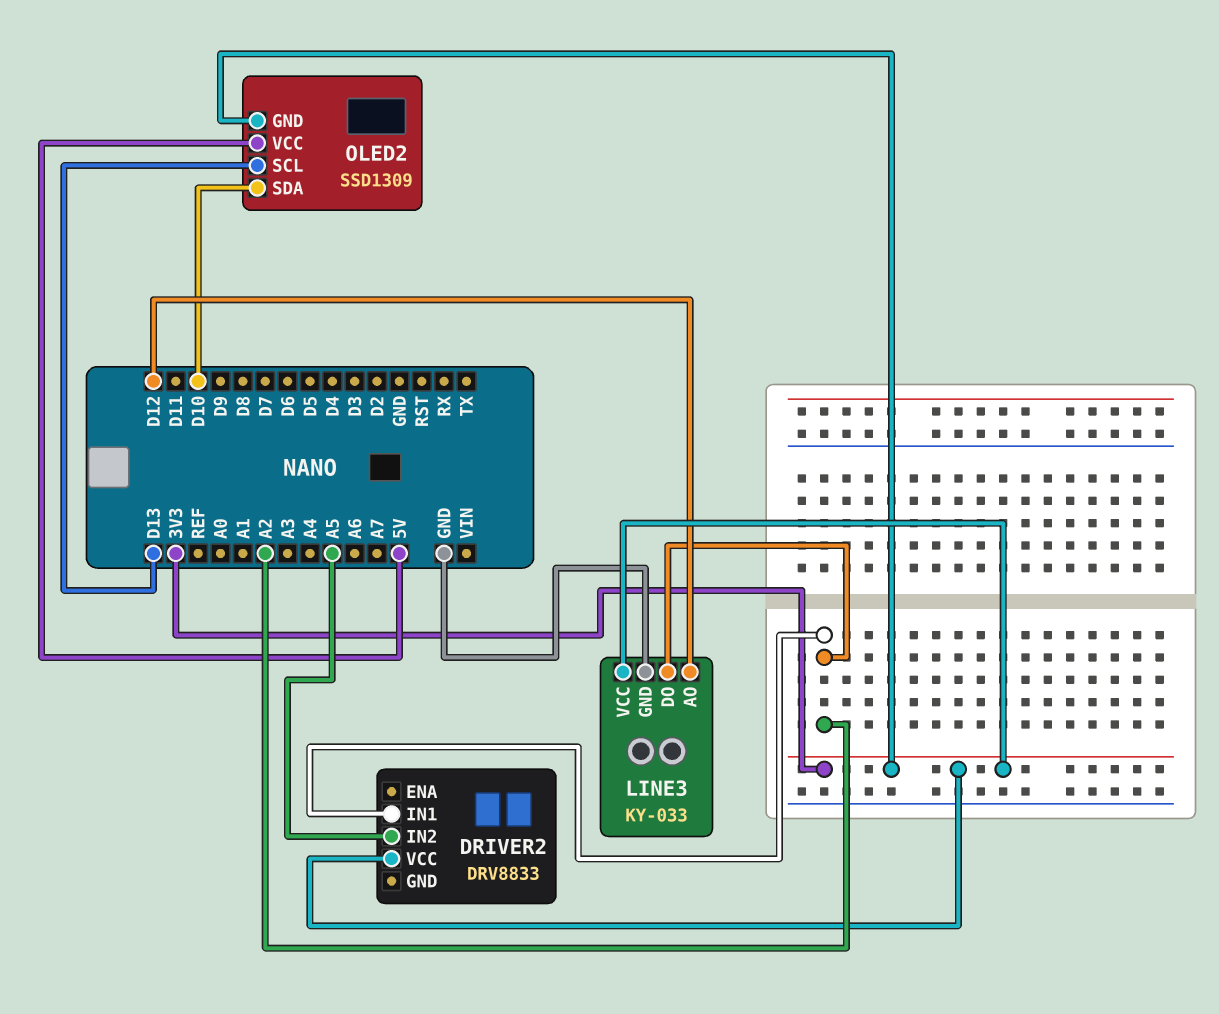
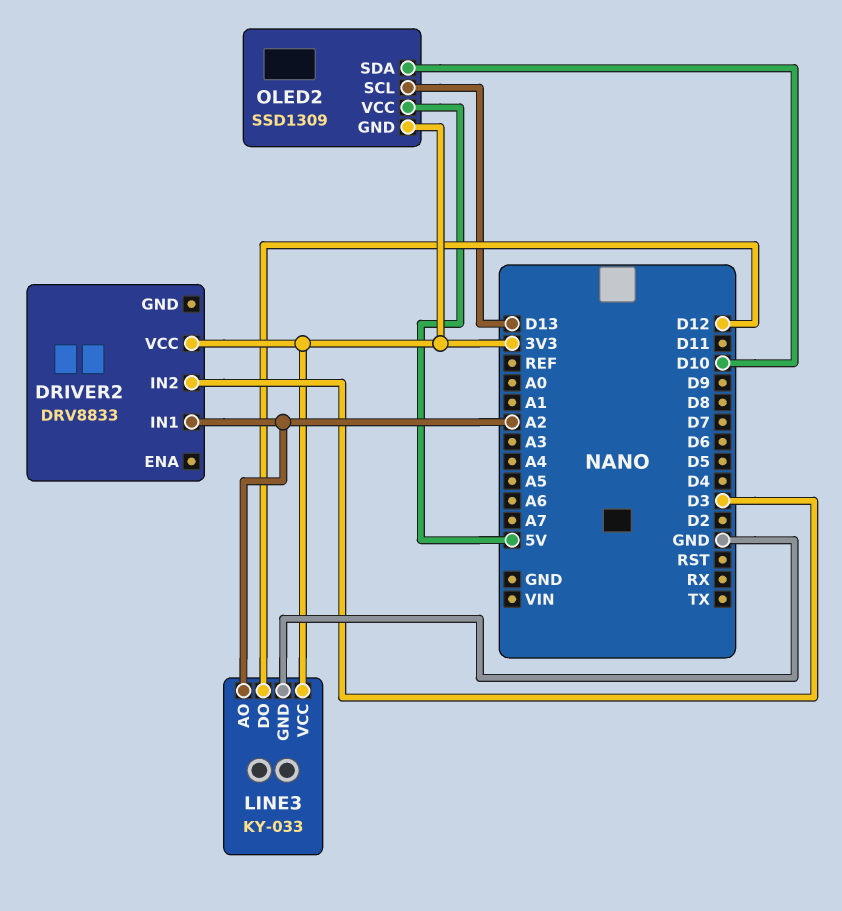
DRIVER2 pin IN2: A5 -> D3
LINE3 pin AO: D12 -> A2
LINE3 pin DO: A2 -> D12

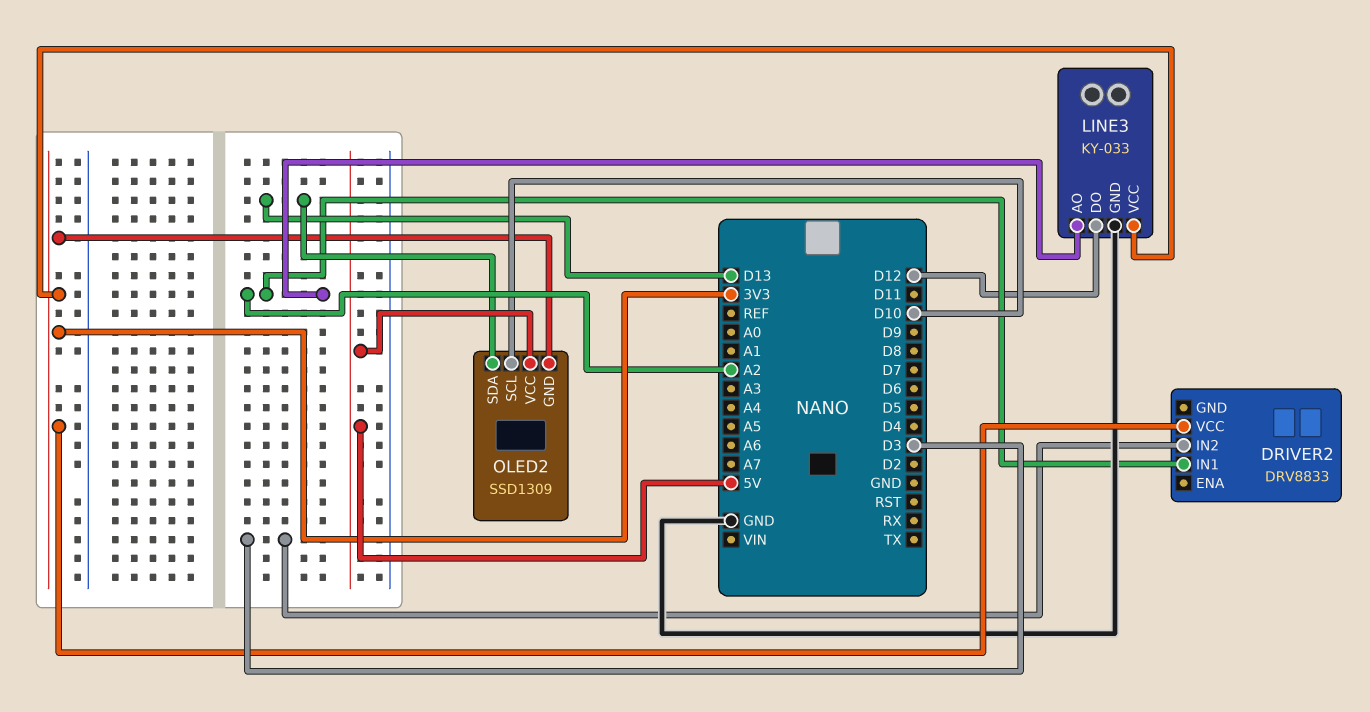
OLED2 pin SCL: D13 -> D10
OLED2 pin SDA: D10 -> D13

